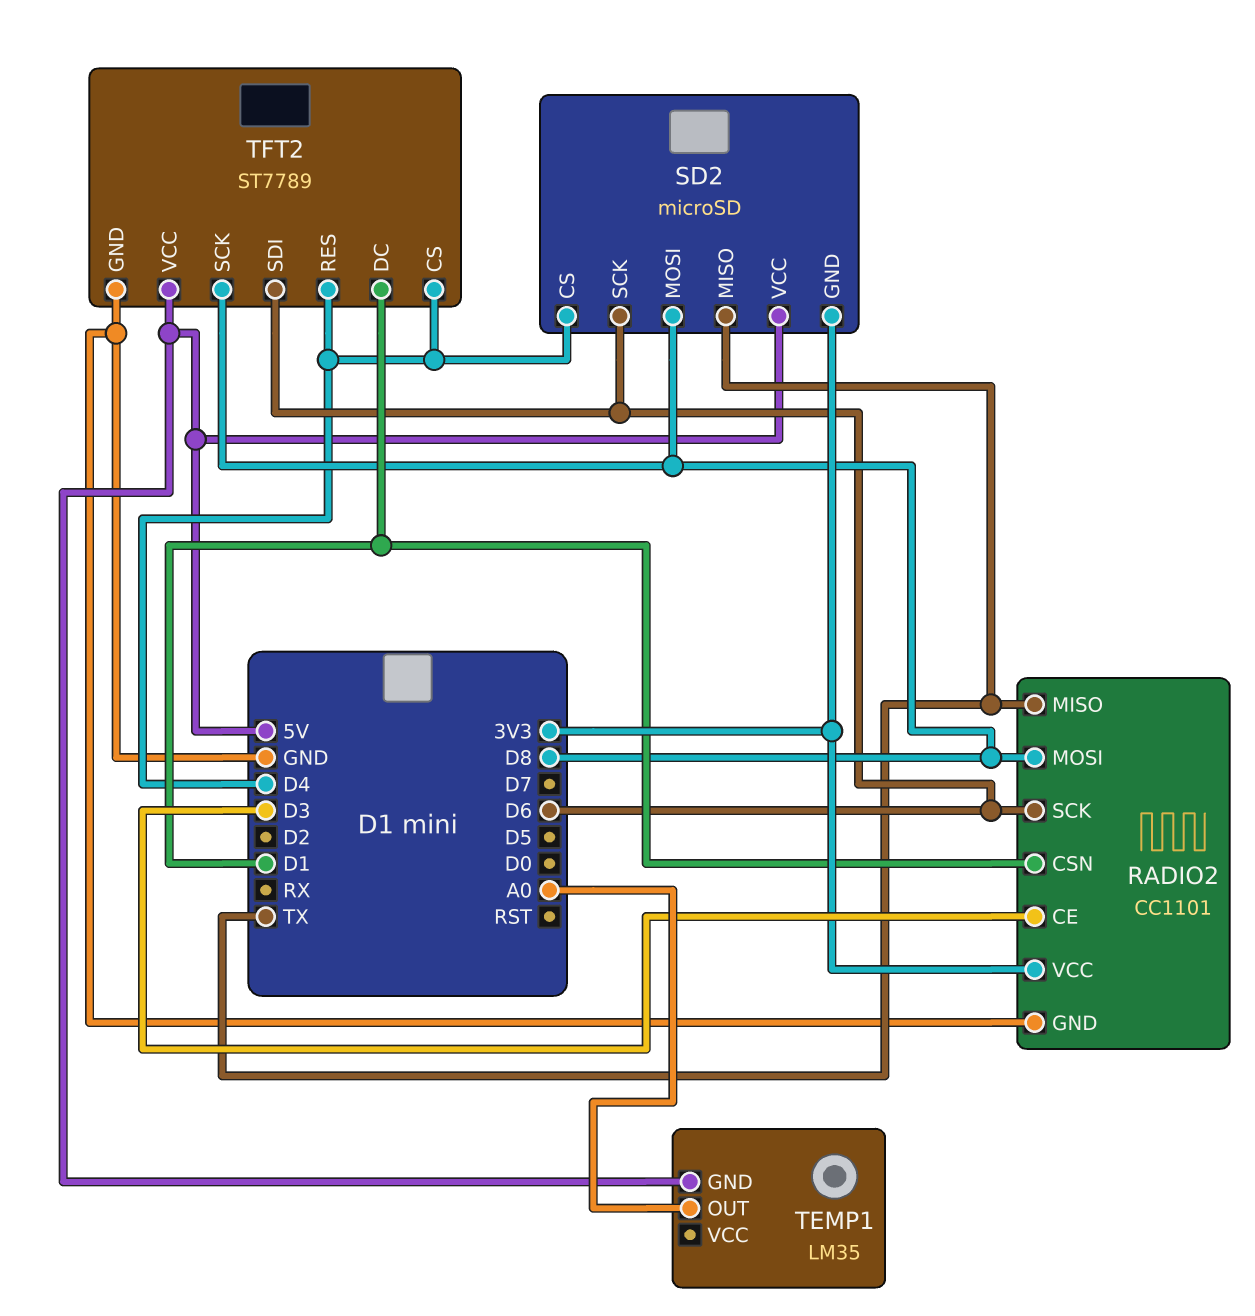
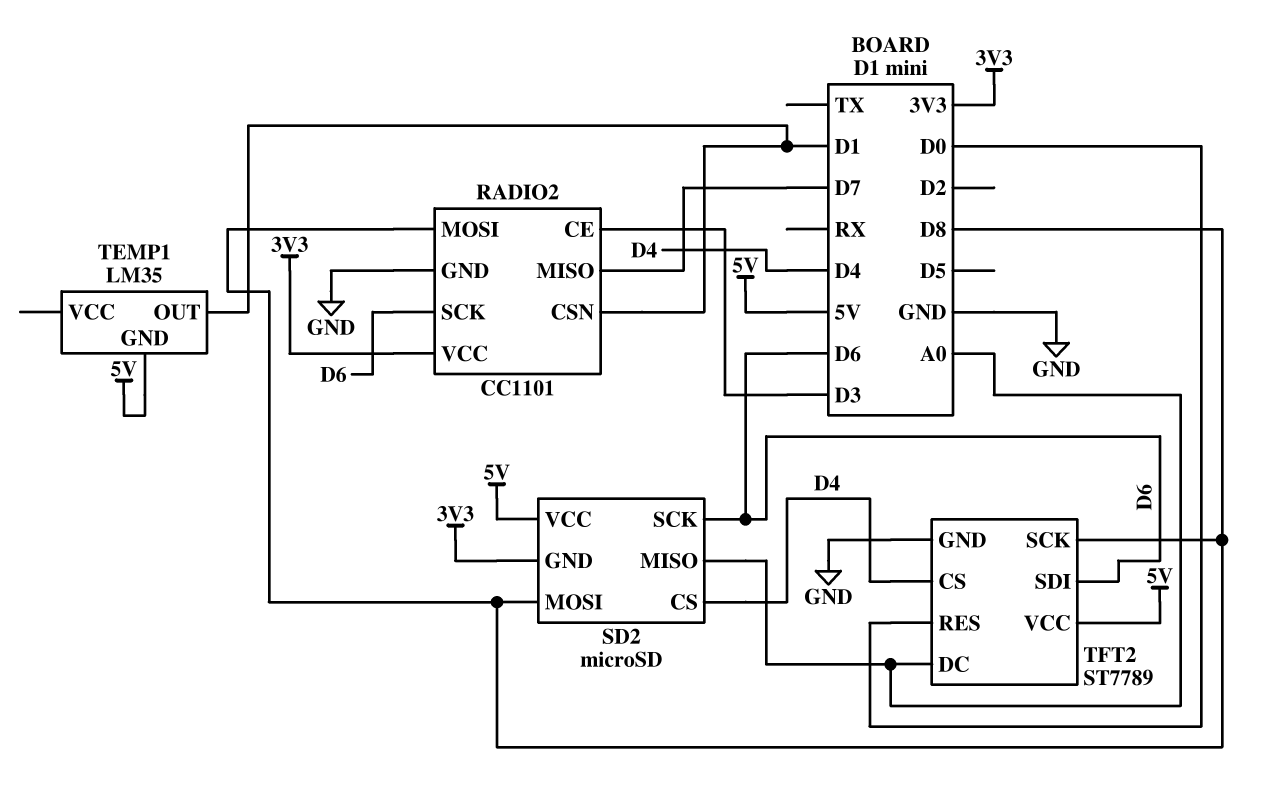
RADIO2 pin MISO: TX -> D7
SD2 pin MISO: TX -> A0
TEMP1 pin OUT: A0 -> D1
TFT2 pin DC: D1 -> A0
TFT2 pin RES: D4 -> D0

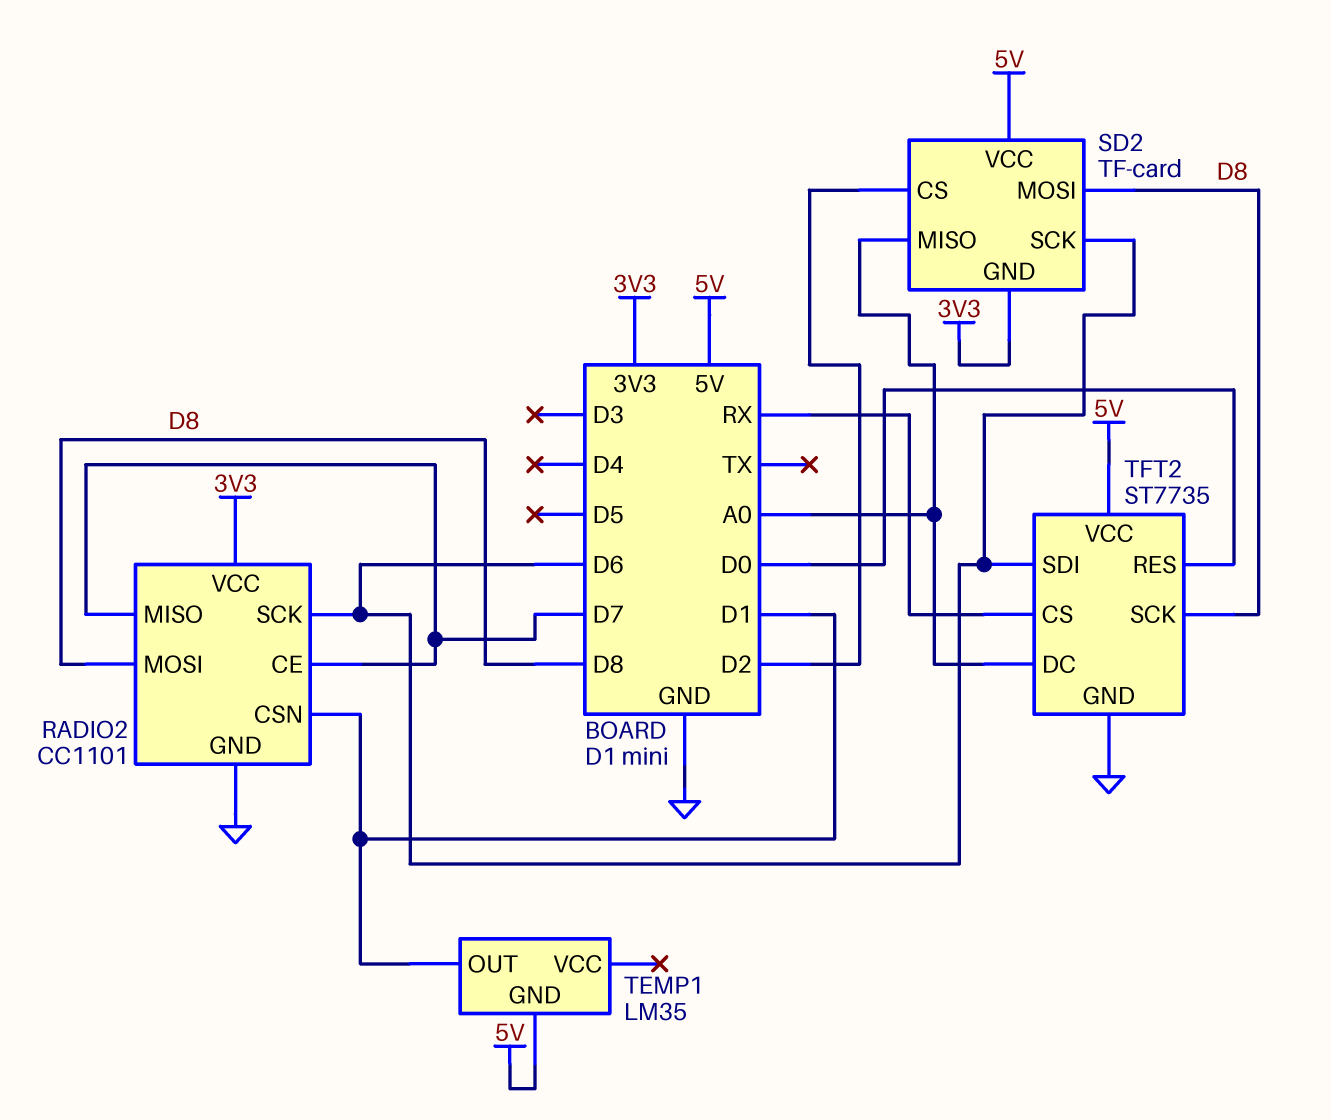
RADIO2 pin CE: D3 -> D7
SD2: microSD -> TF-card
SD2 pin CS: D4 -> D2
TFT2: ST7789 -> ST7735
TFT2 pin CS: D4 -> RX

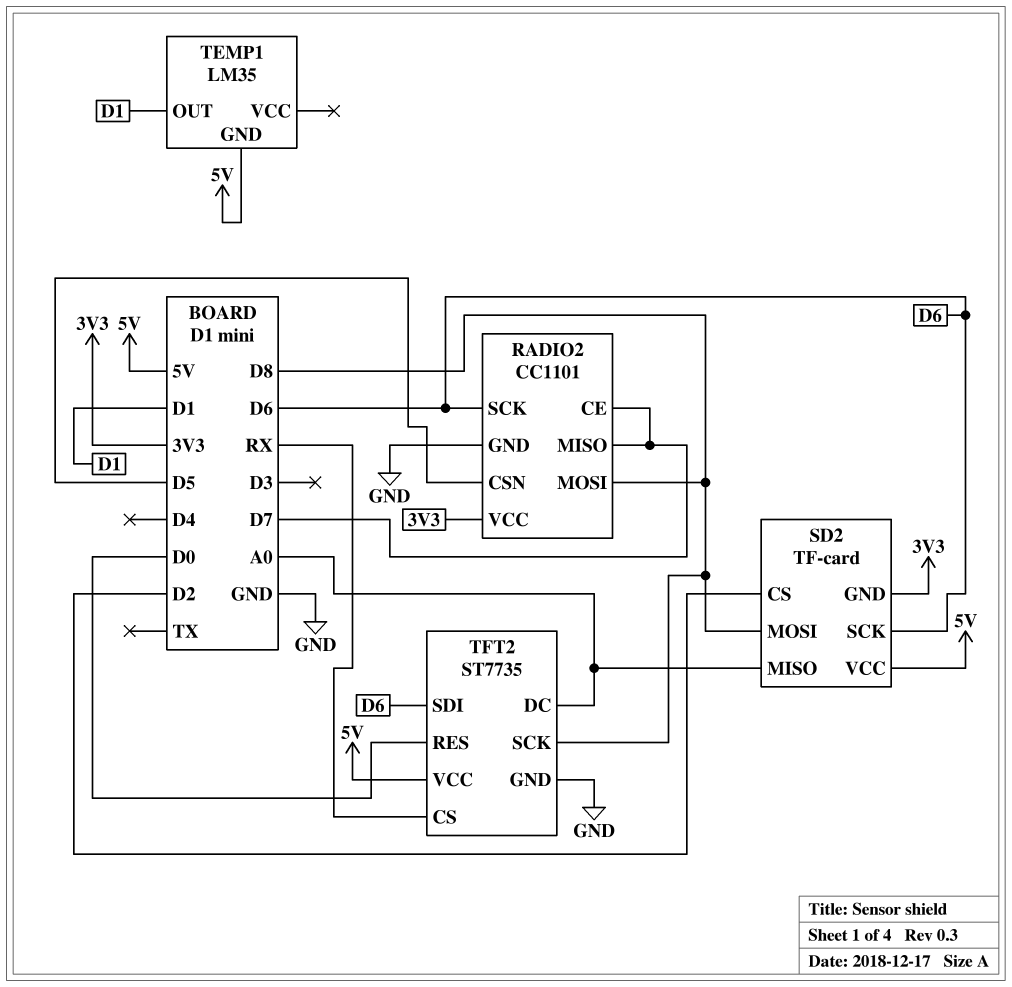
RADIO2 pin CSN: D1 -> D5

